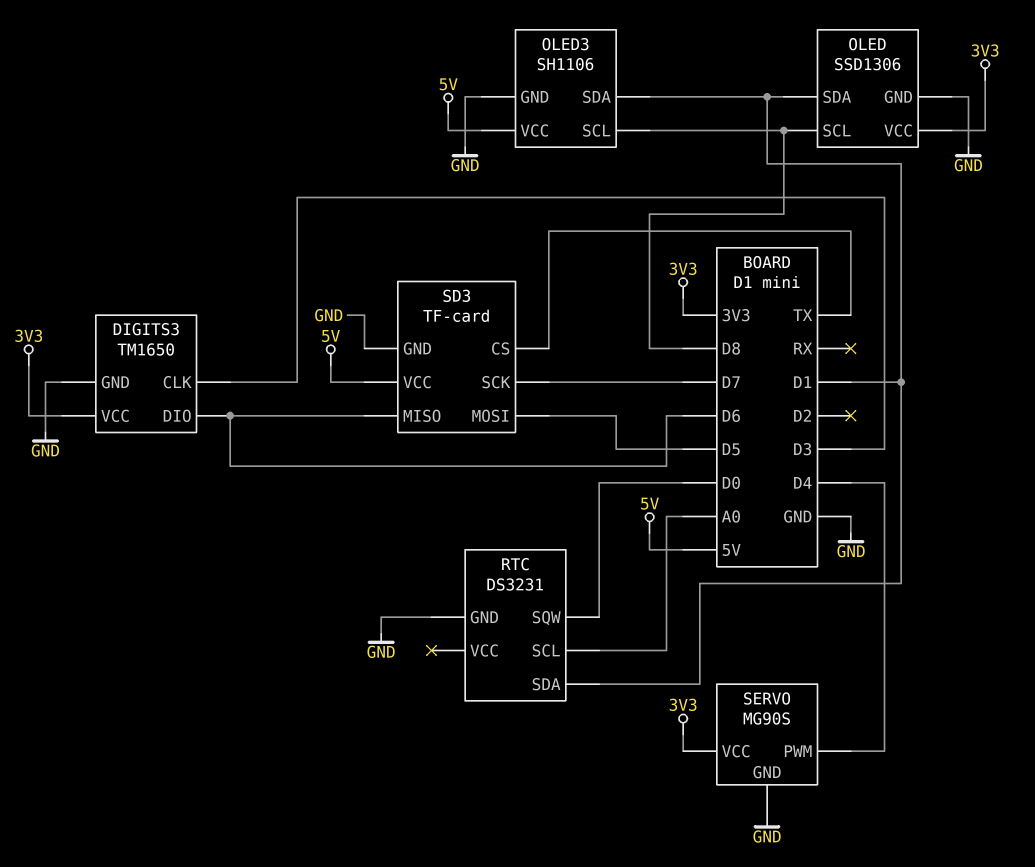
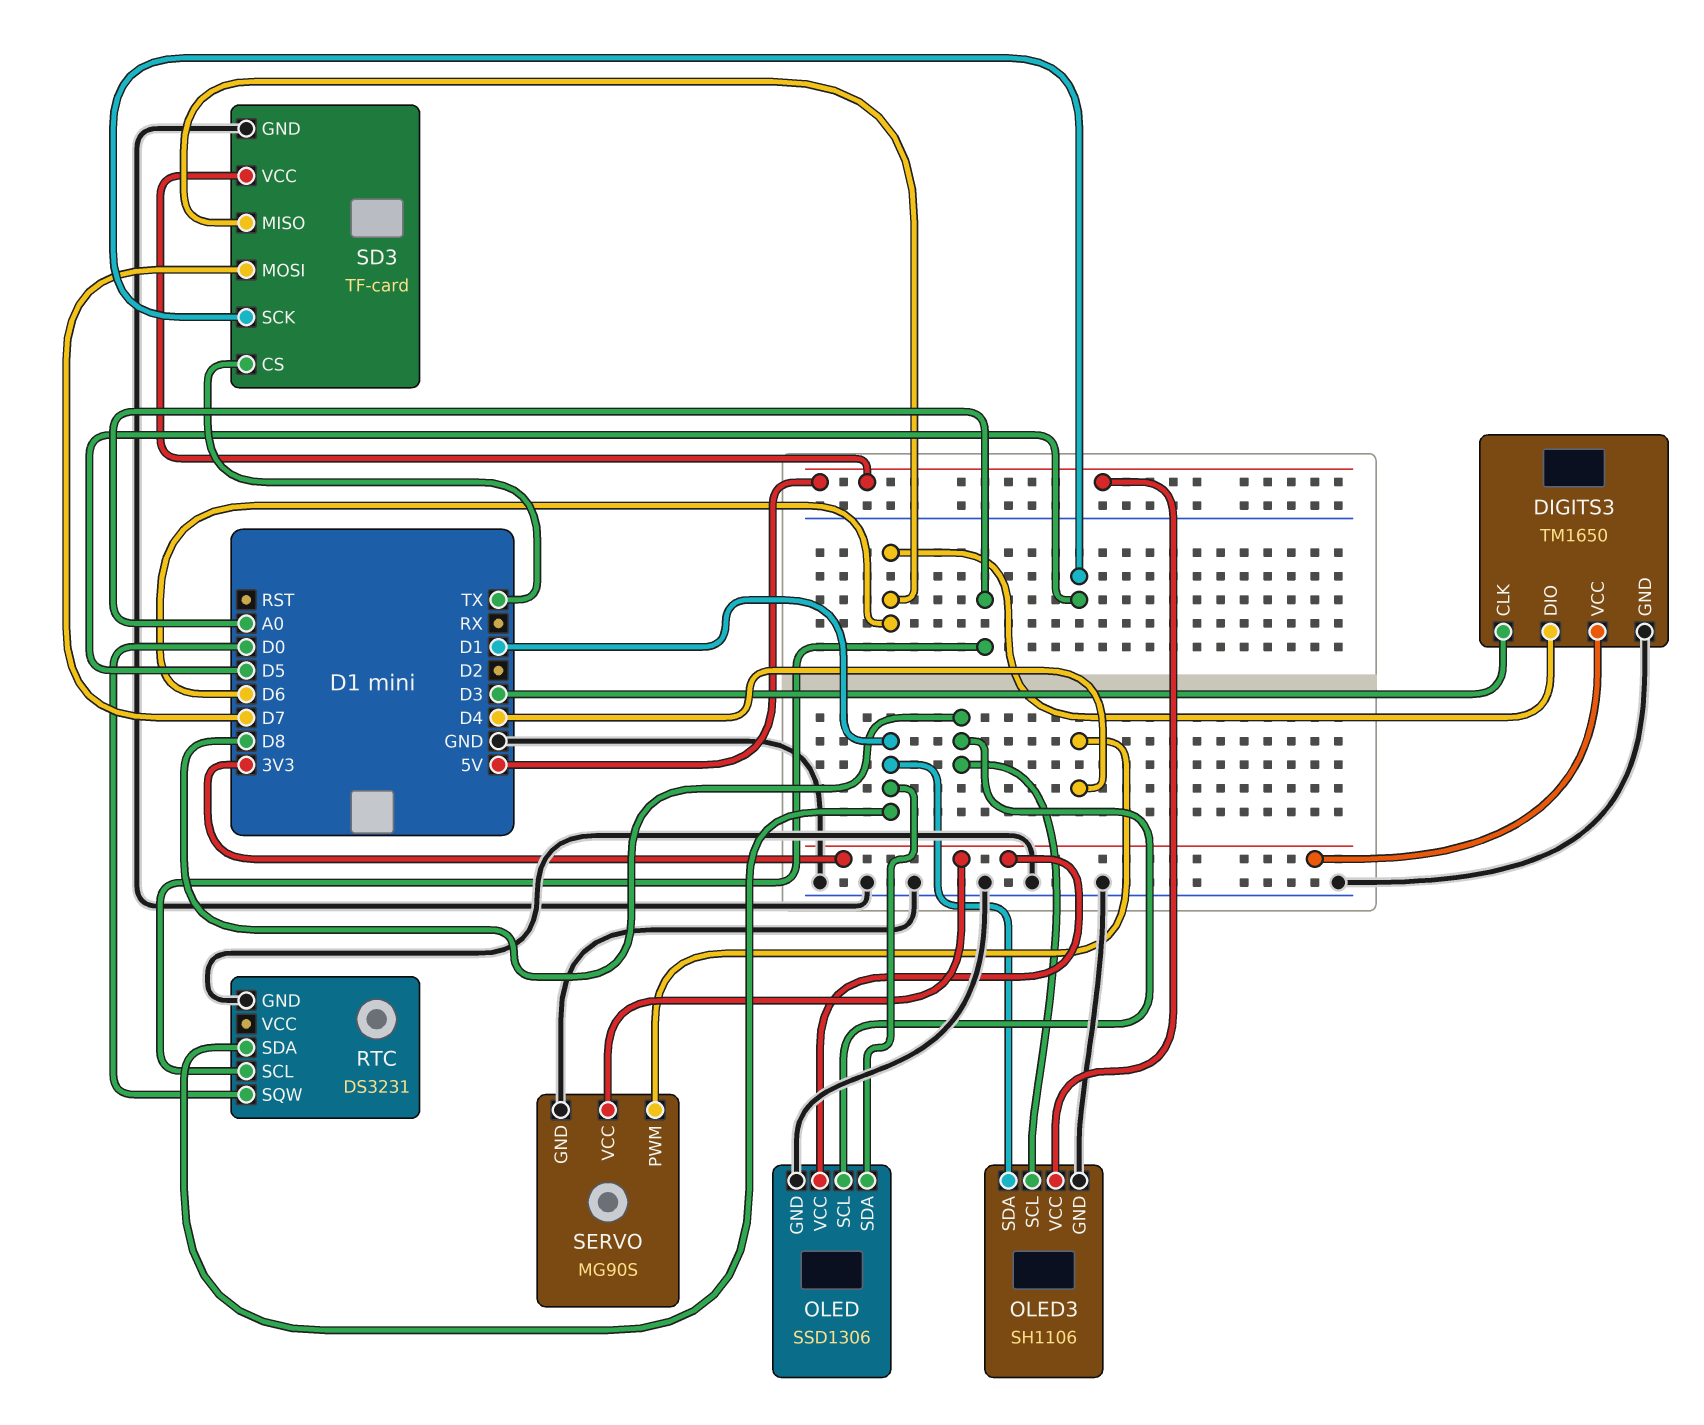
SD3 pin MOSI: D5 -> D7
SD3 pin SCK: D7 -> D5

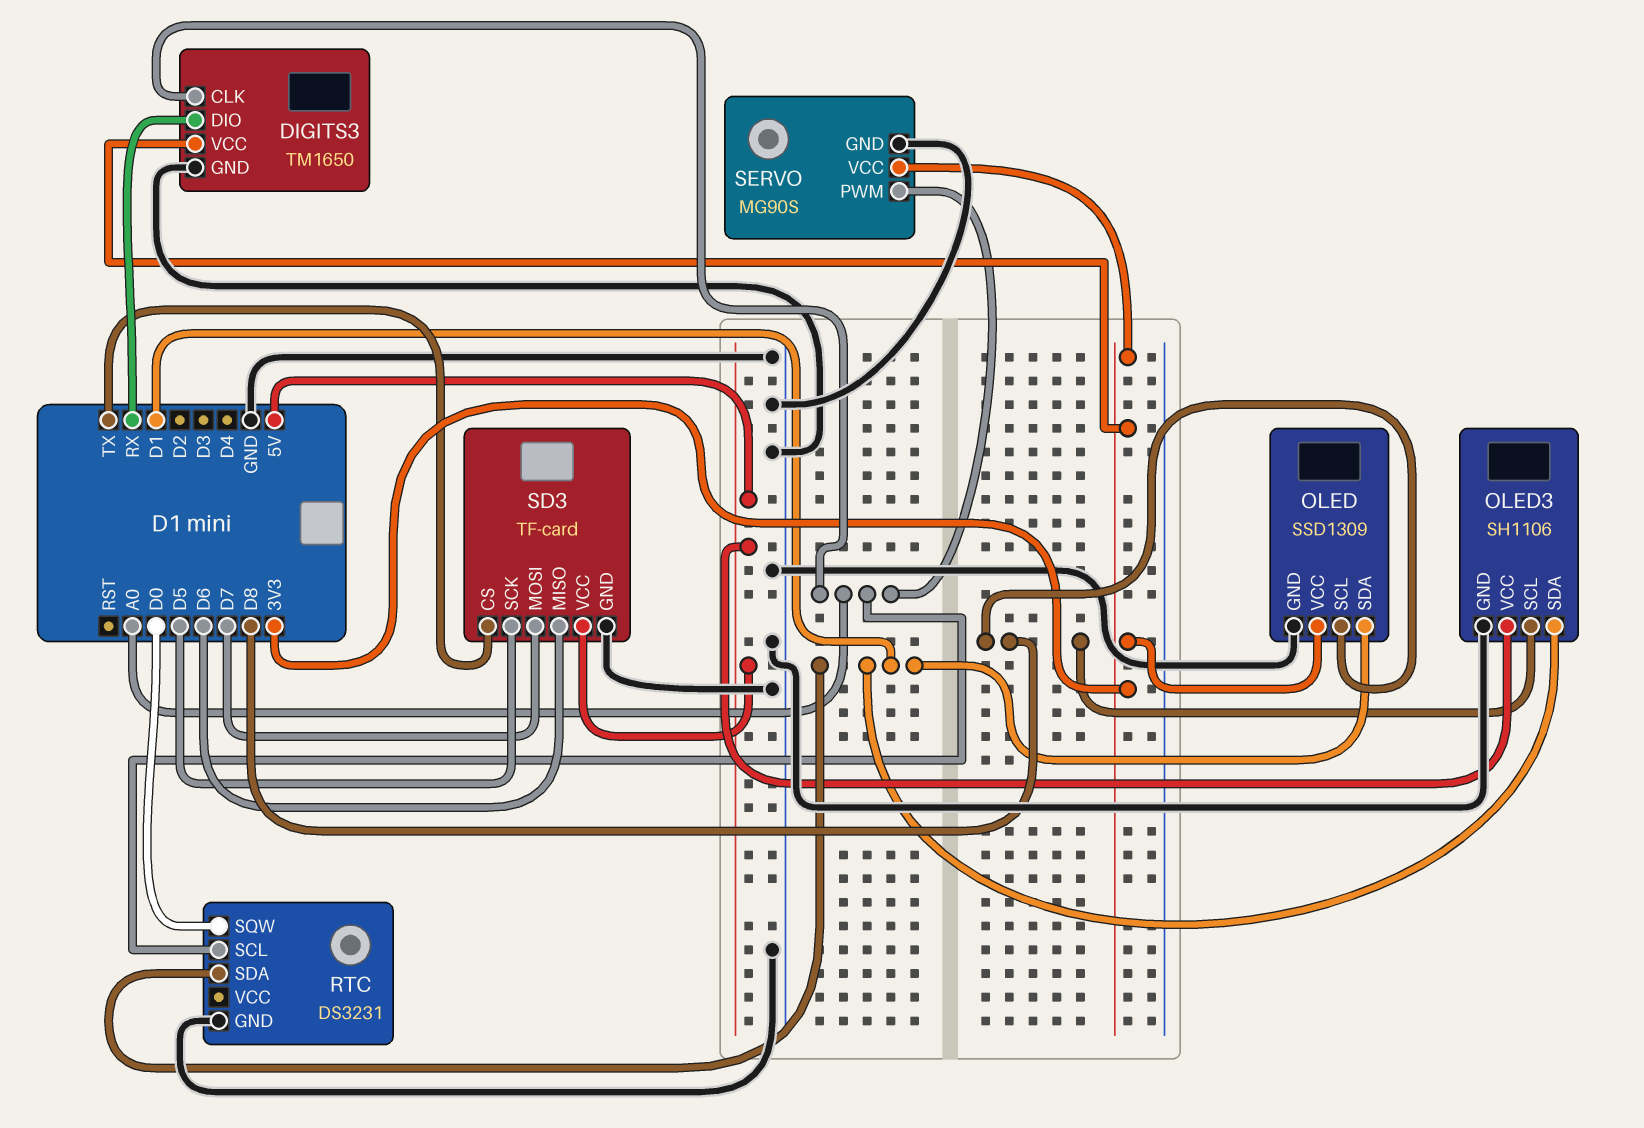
DIGITS3 pin CLK: D3 -> A0
DIGITS3 pin DIO: D6 -> RX
OLED: SSD1306 -> SSD1309
SERVO pin PWM: D4 -> A0

